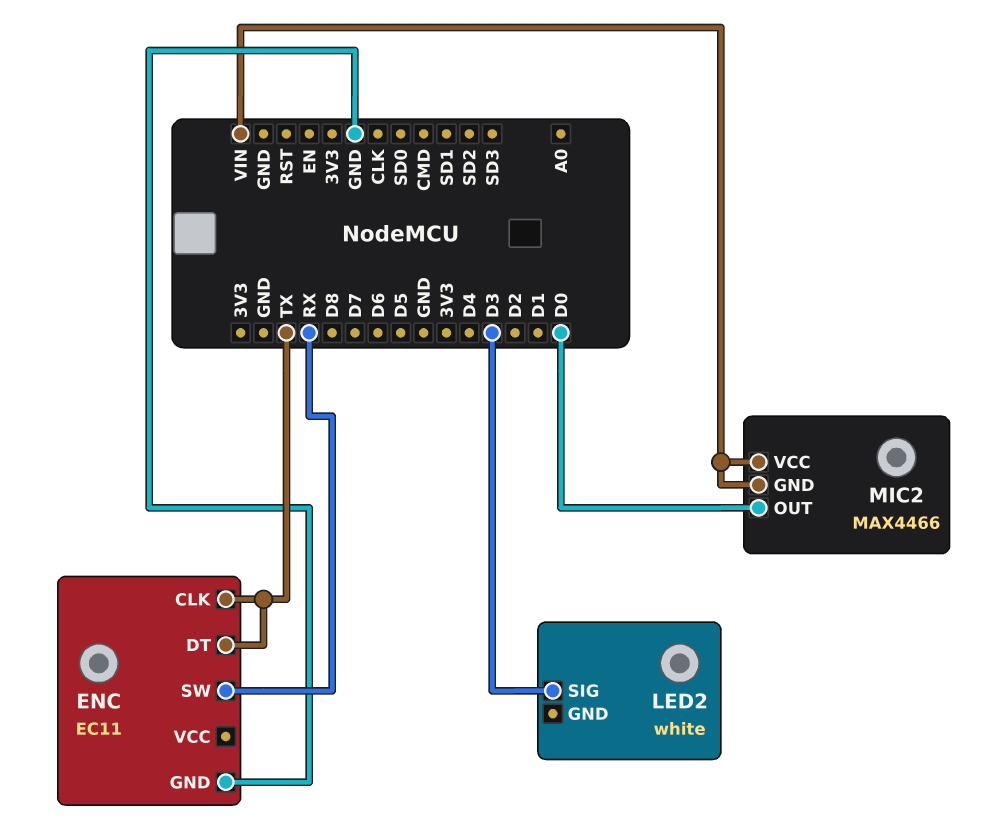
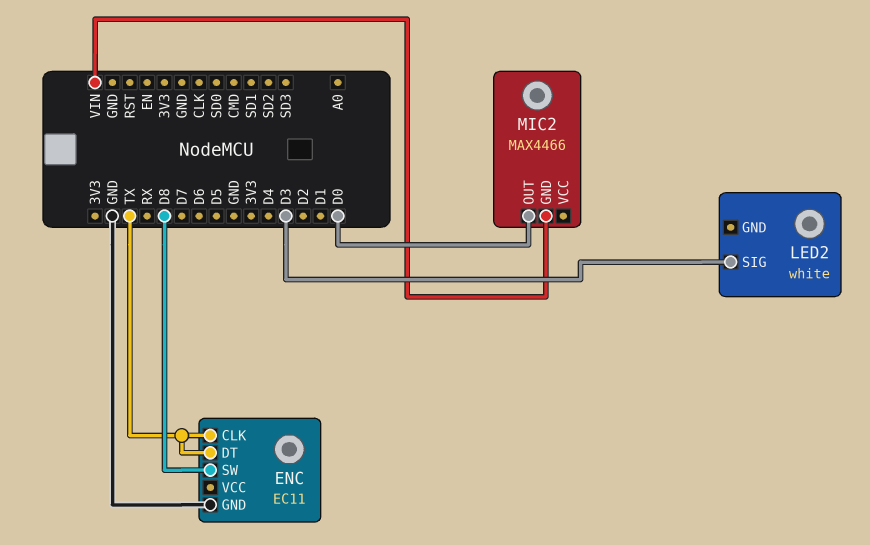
ENC pin SW: RX -> D8
MIC2 pin VCC: VIN -> none

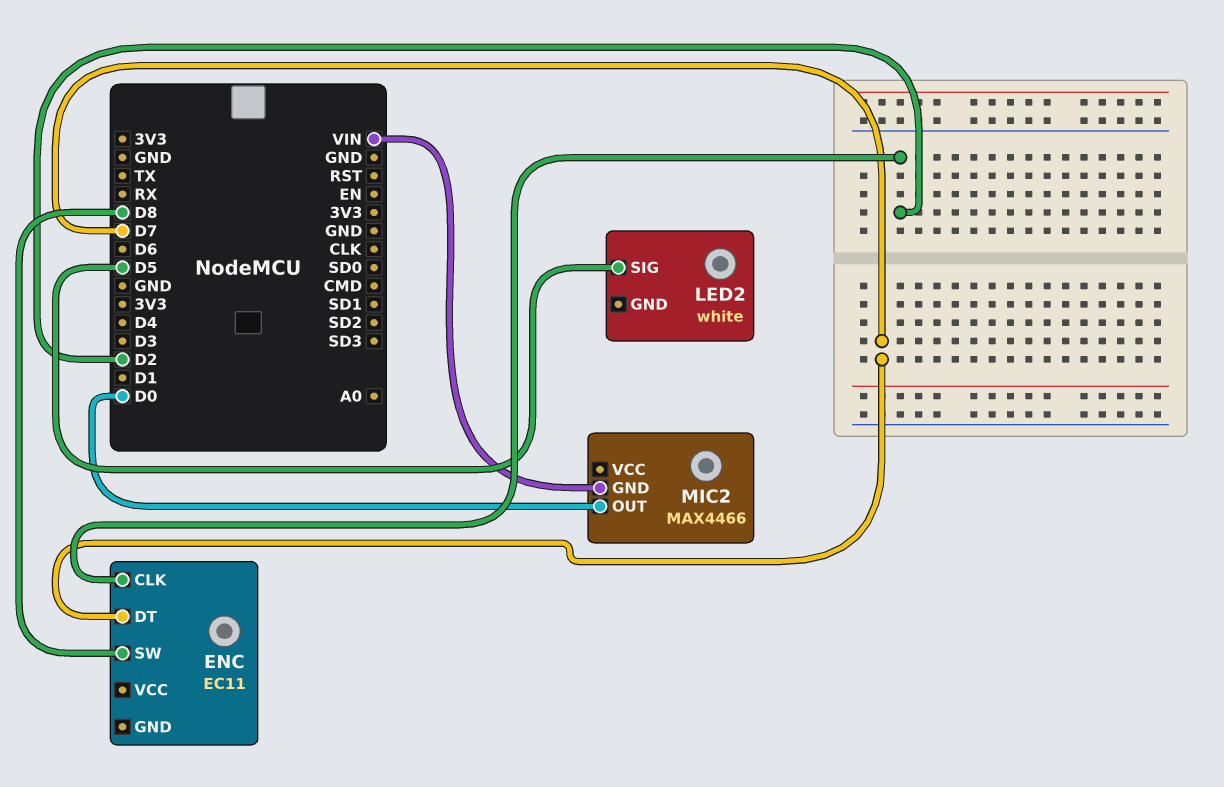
ENC pin CLK: TX -> D2
ENC pin DT: TX -> D7
ENC pin GND: GND -> none
LED2 pin SIG: D3 -> D5

